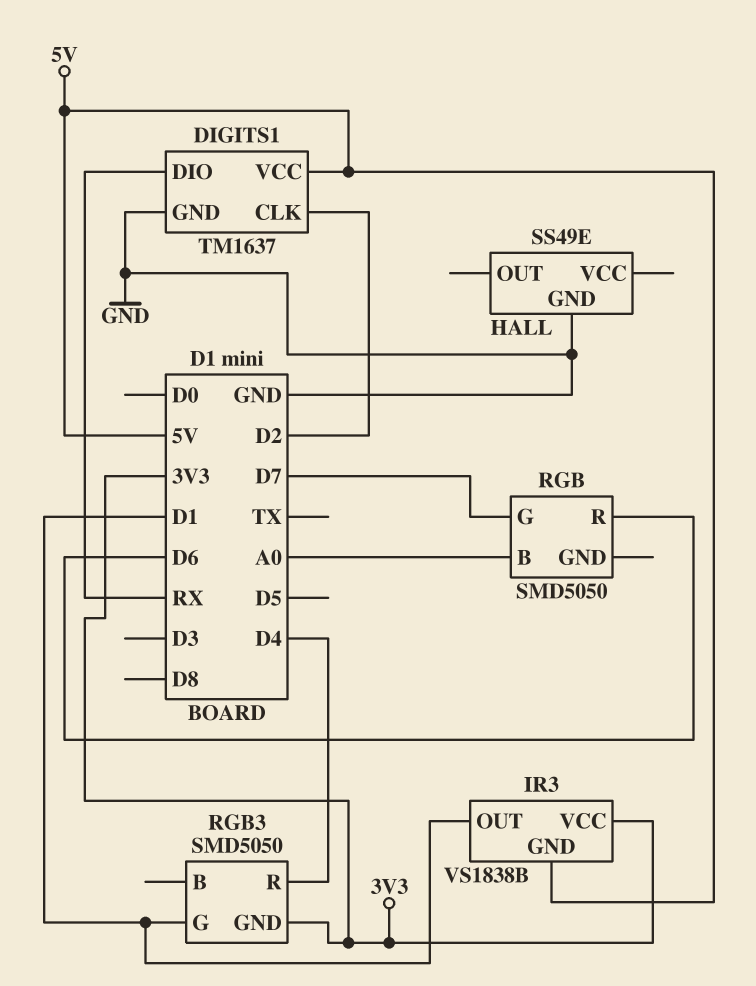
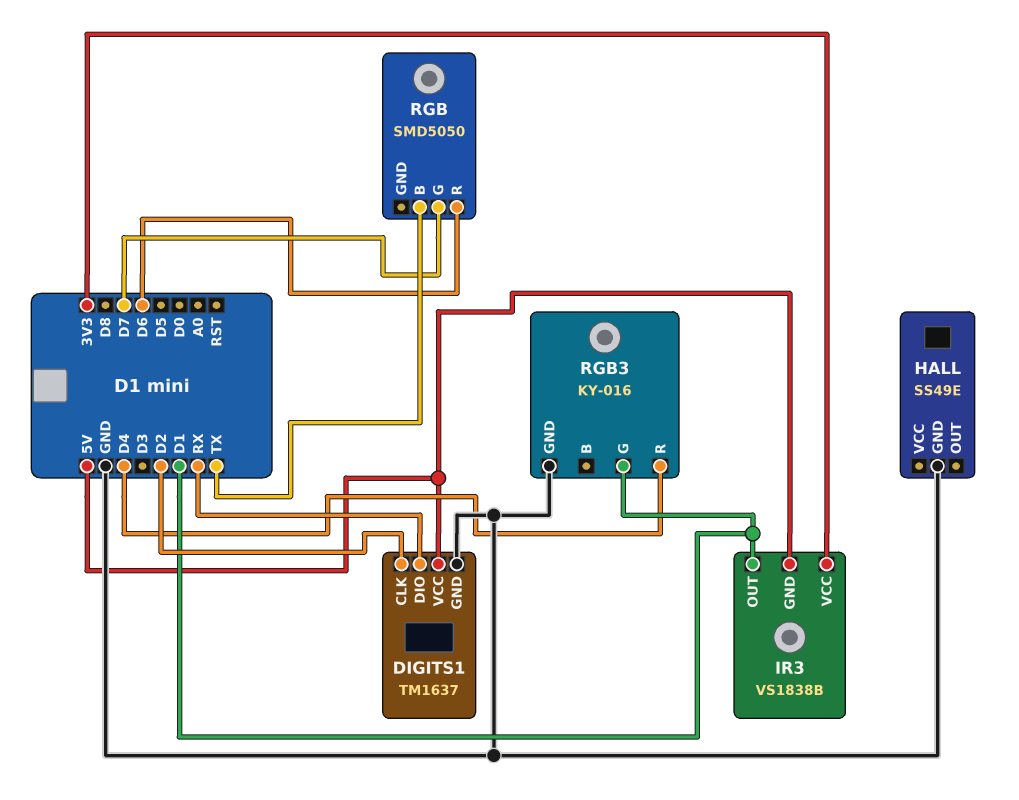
RGB pin B: A0 -> TX
RGB3: SMD5050 -> KY-016
RGB3 pin GND: 3V3 -> GND

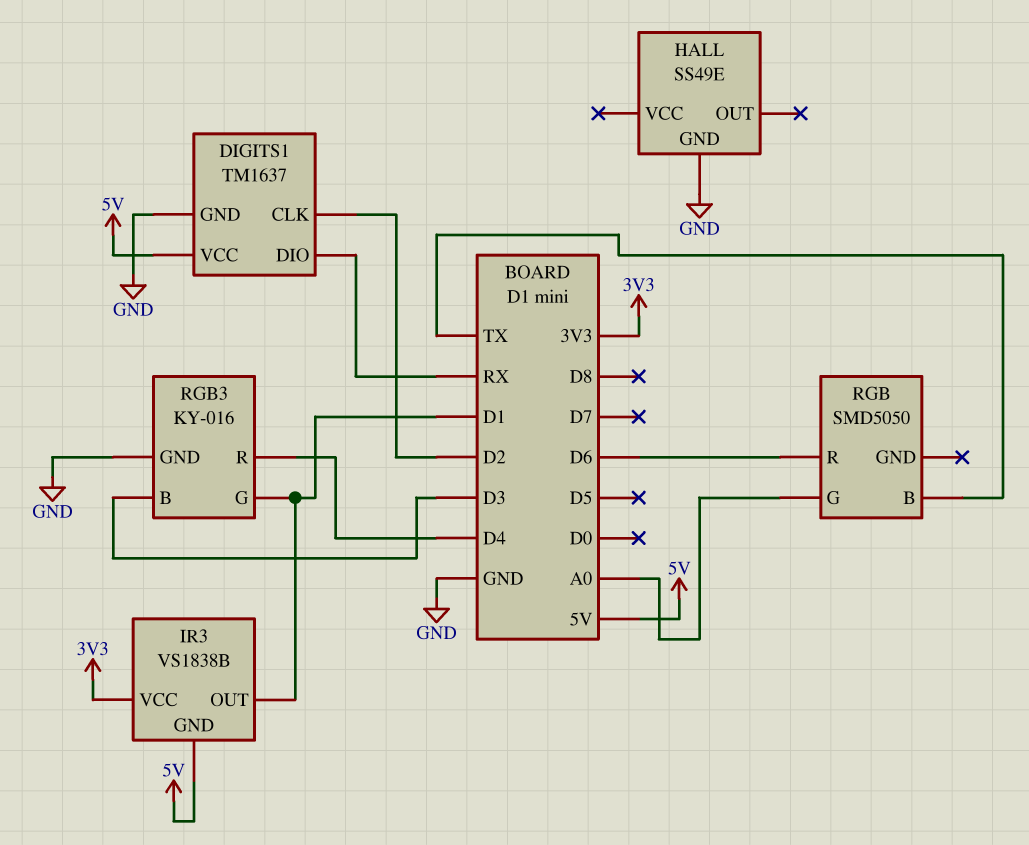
RGB pin G: D7 -> A0
RGB3 pin B: none -> D3

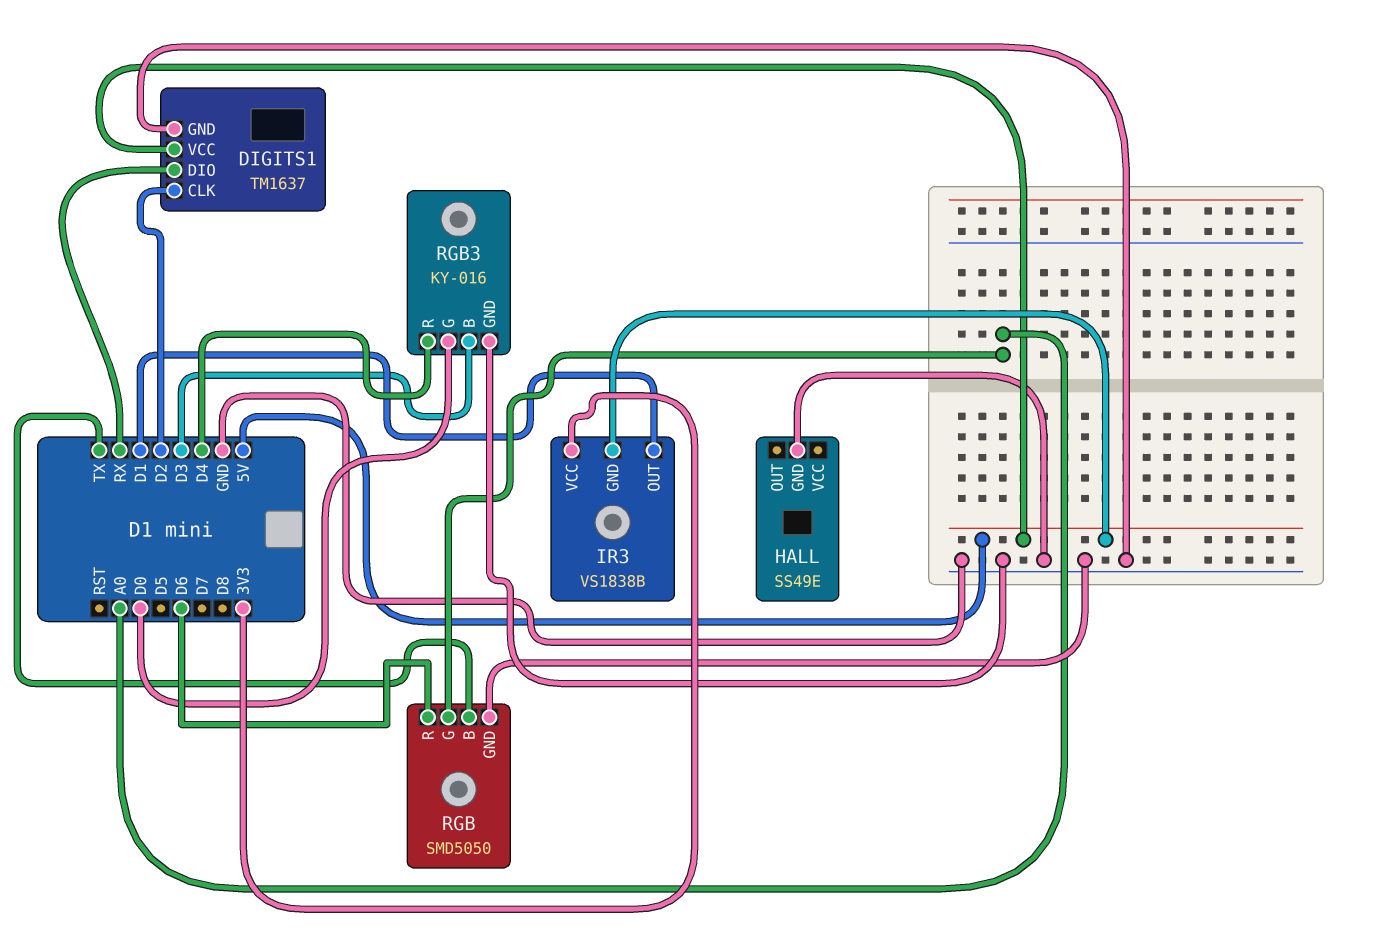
RGB pin GND: none -> GND
RGB3 pin G: D1 -> D0

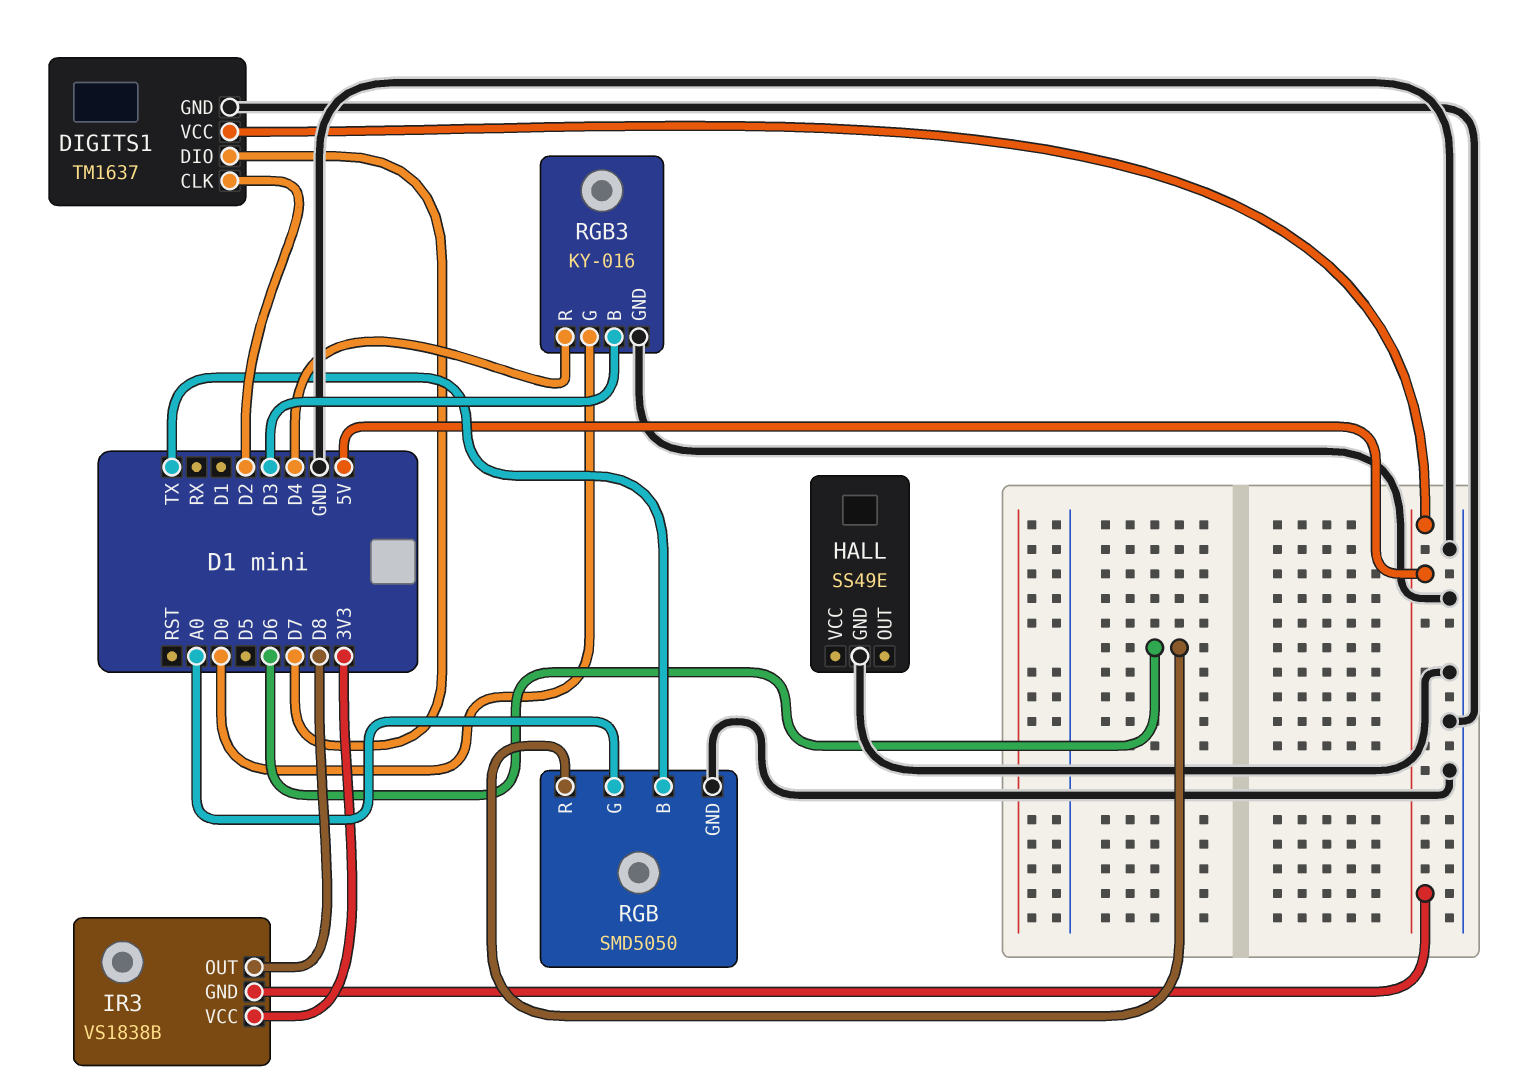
DIGITS1 pin DIO: RX -> D7
IR3 pin OUT: D1 -> D8

